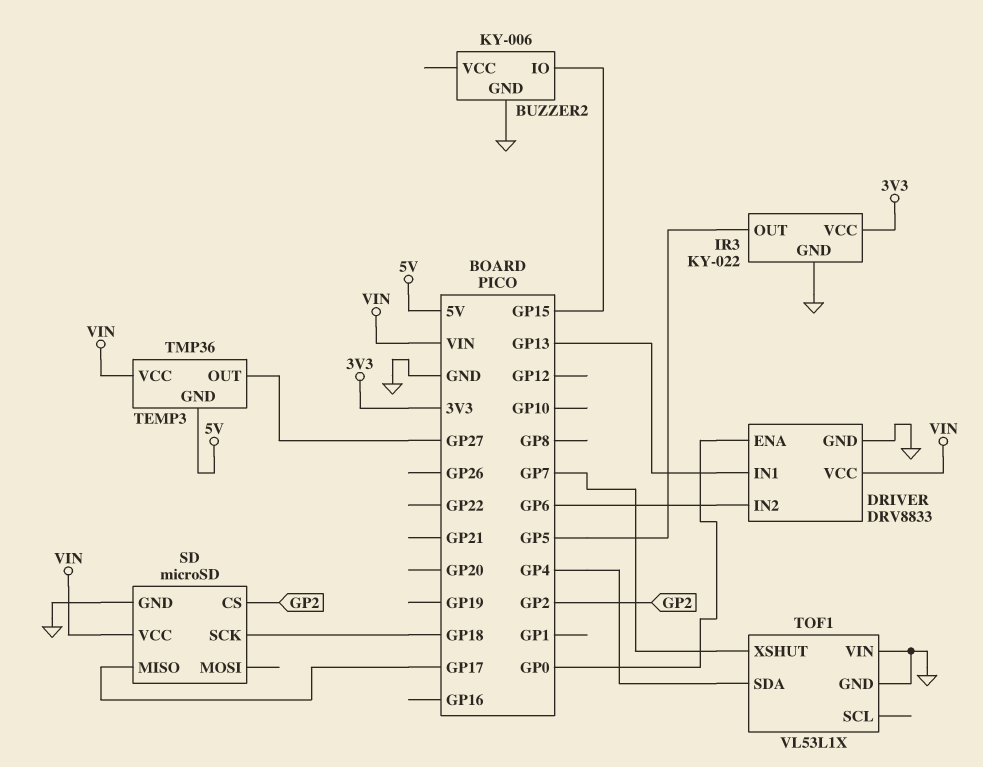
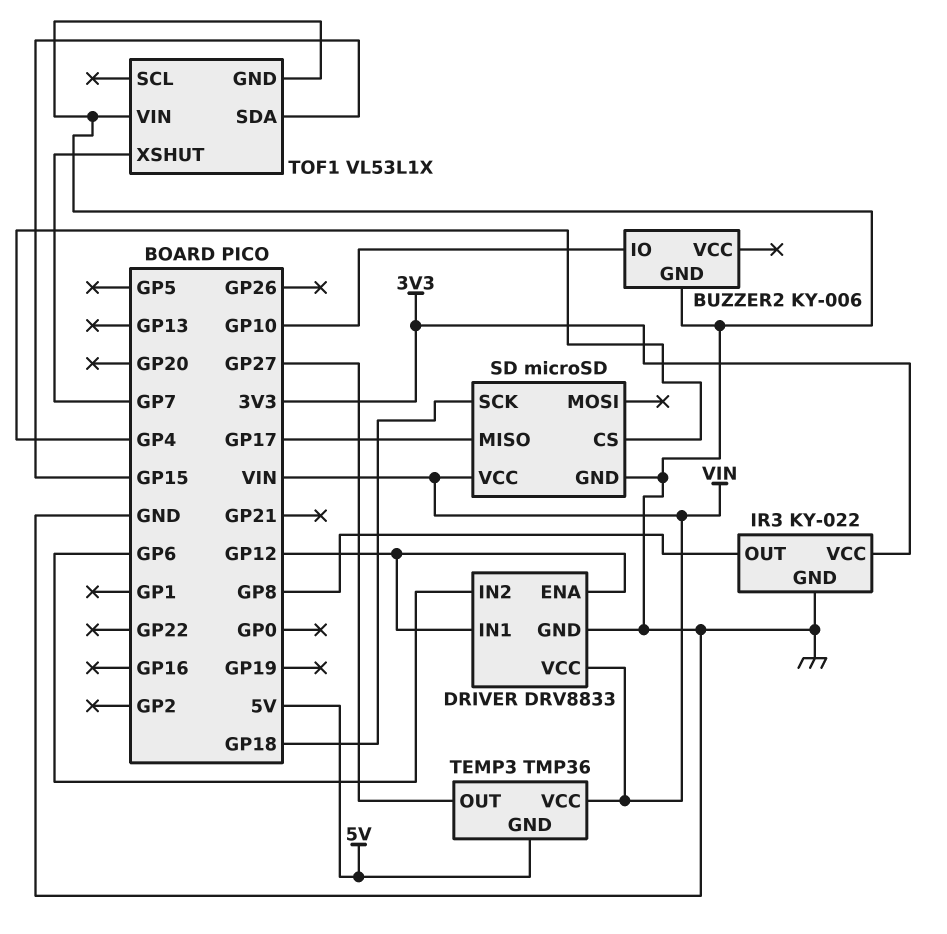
BUZZER2 pin IO: GP15 -> GP10
DRIVER pin ENA: GP0 -> GP12
DRIVER pin IN1: GP13 -> GP12
IR3 pin OUT: GP5 -> GP8
SD pin CS: GP2 -> GP4
TOF1 pin SDA: GP4 -> GP15

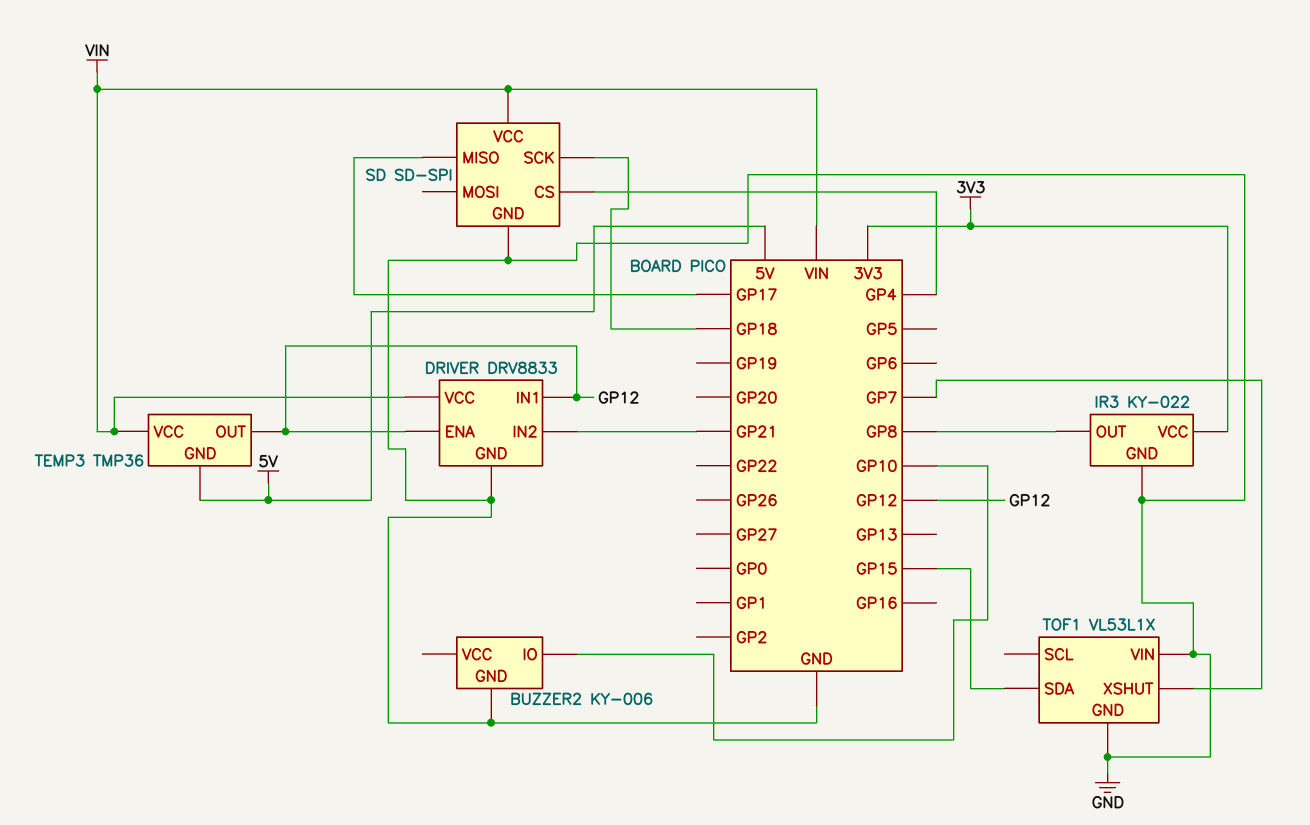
DRIVER pin IN2: GP6 -> GP21
SD: microSD -> SD-SPI
TEMP3 pin OUT: GP27 -> GP12

